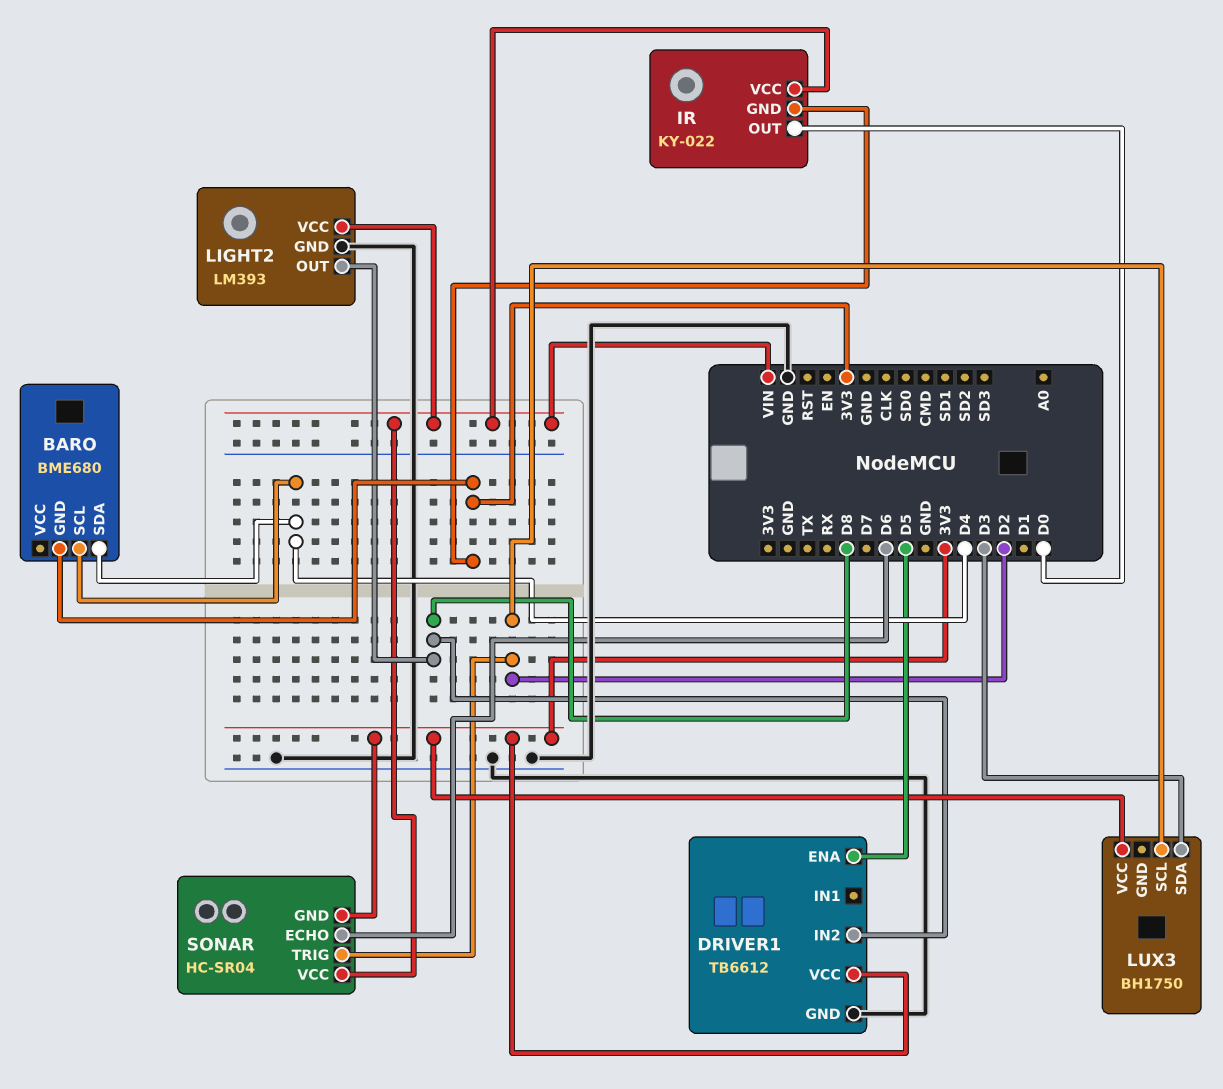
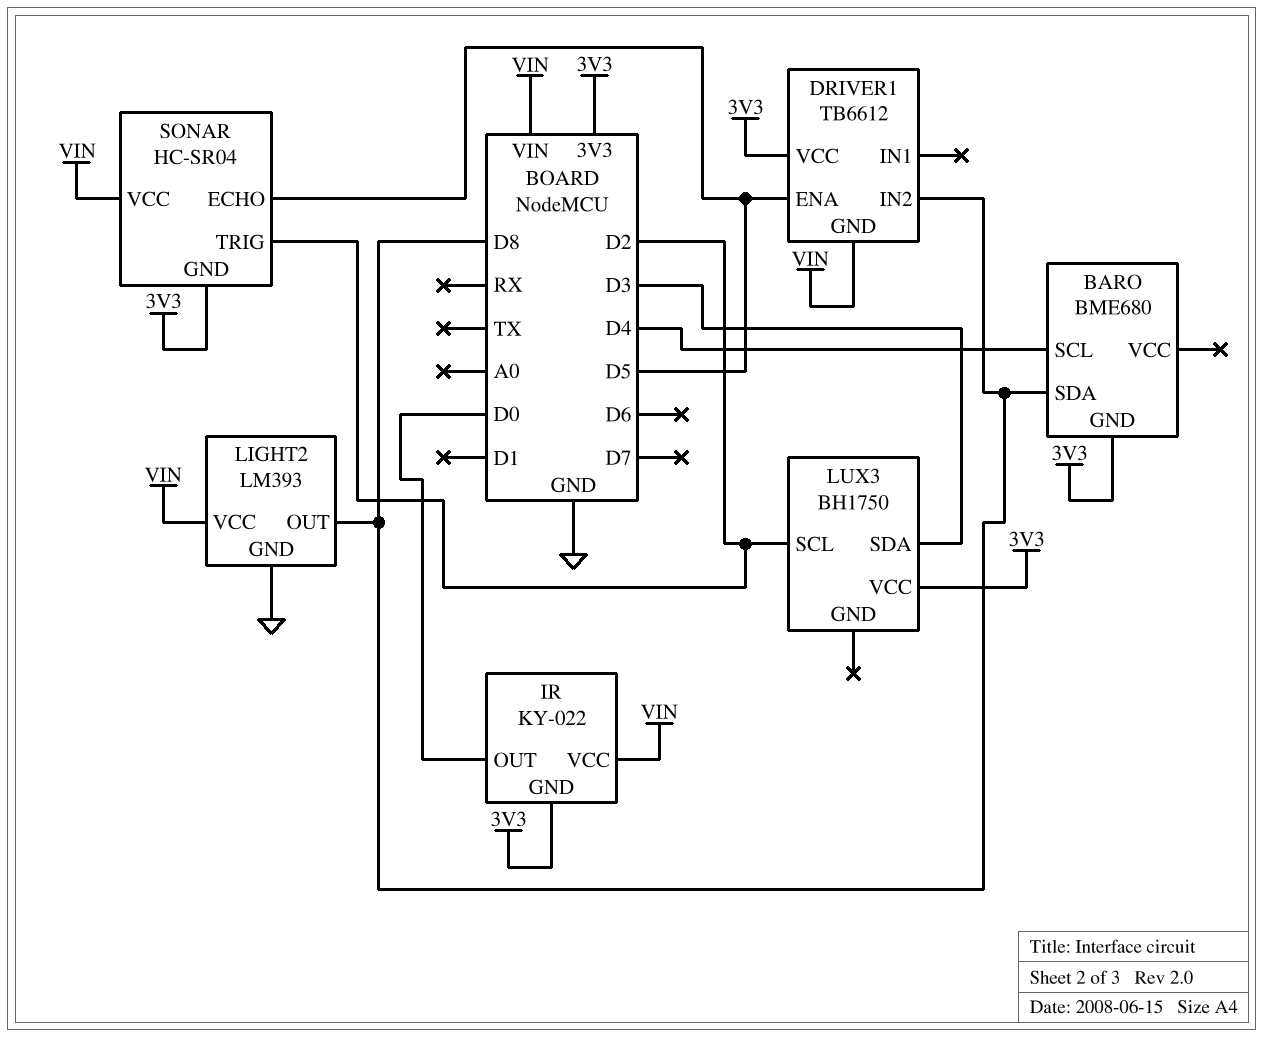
BARO pin SDA: D4 -> D8
DRIVER1 pin GND: GND -> VIN
SONAR pin ECHO: D6 -> D5

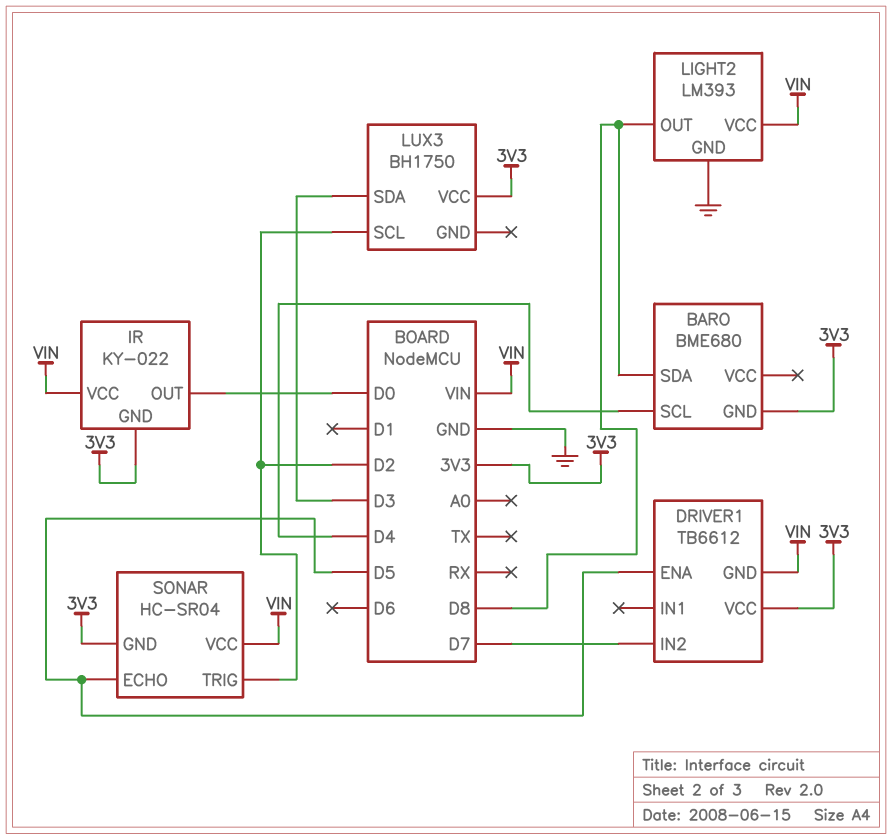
DRIVER1 pin IN2: D8 -> D7

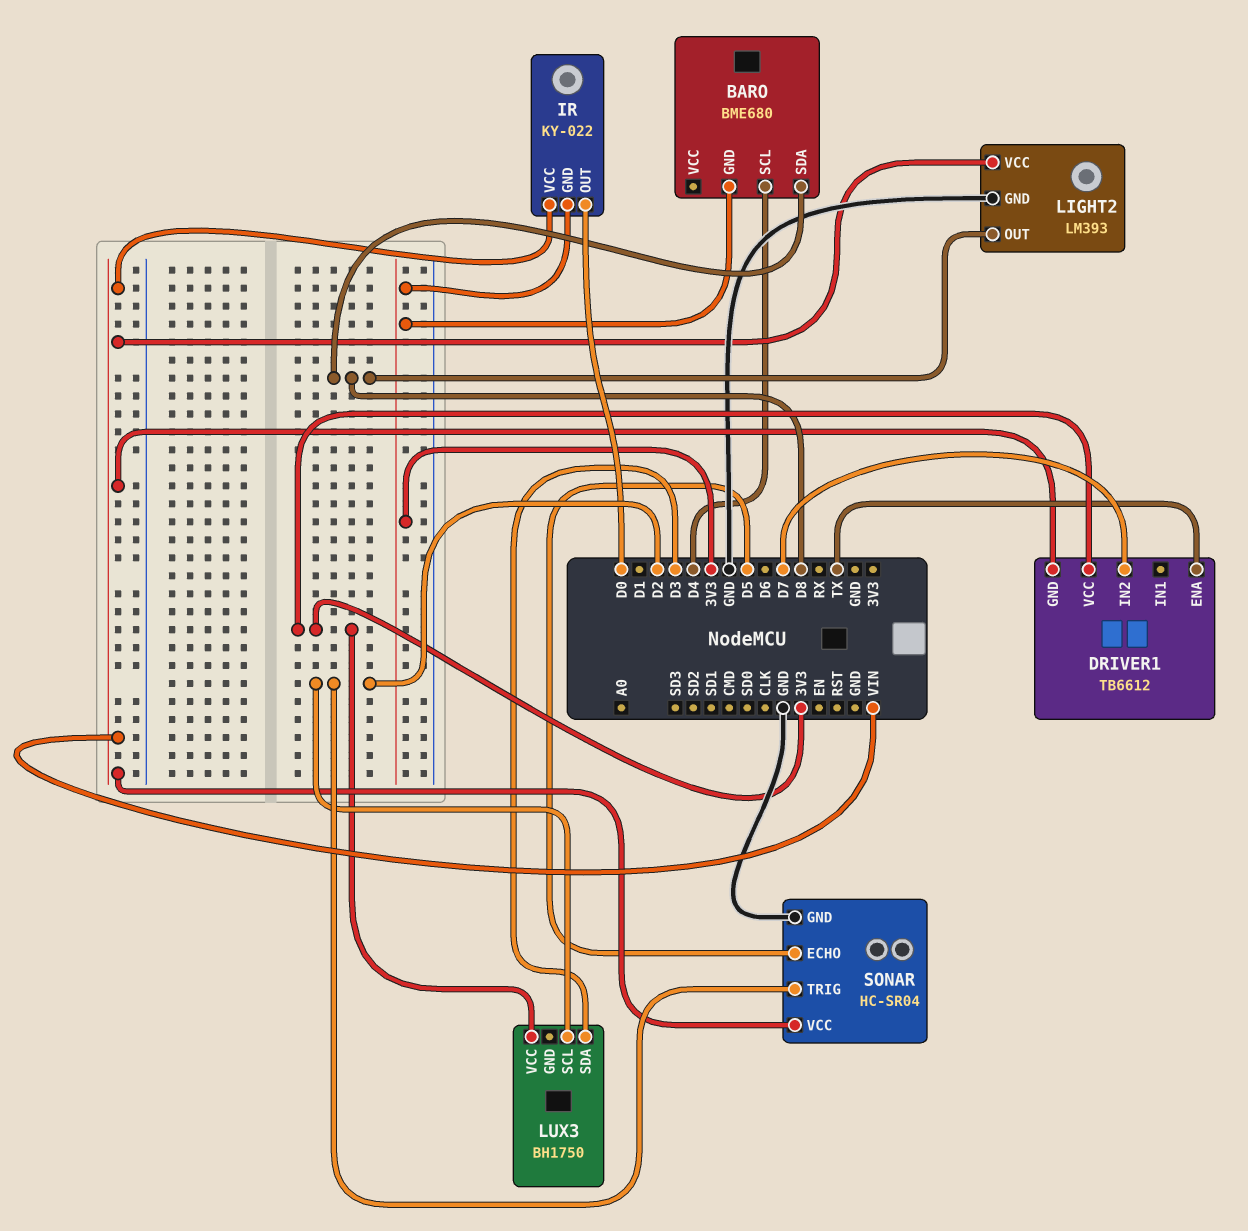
DRIVER1 pin ENA: D5 -> TX
SONAR pin GND: 3V3 -> GND

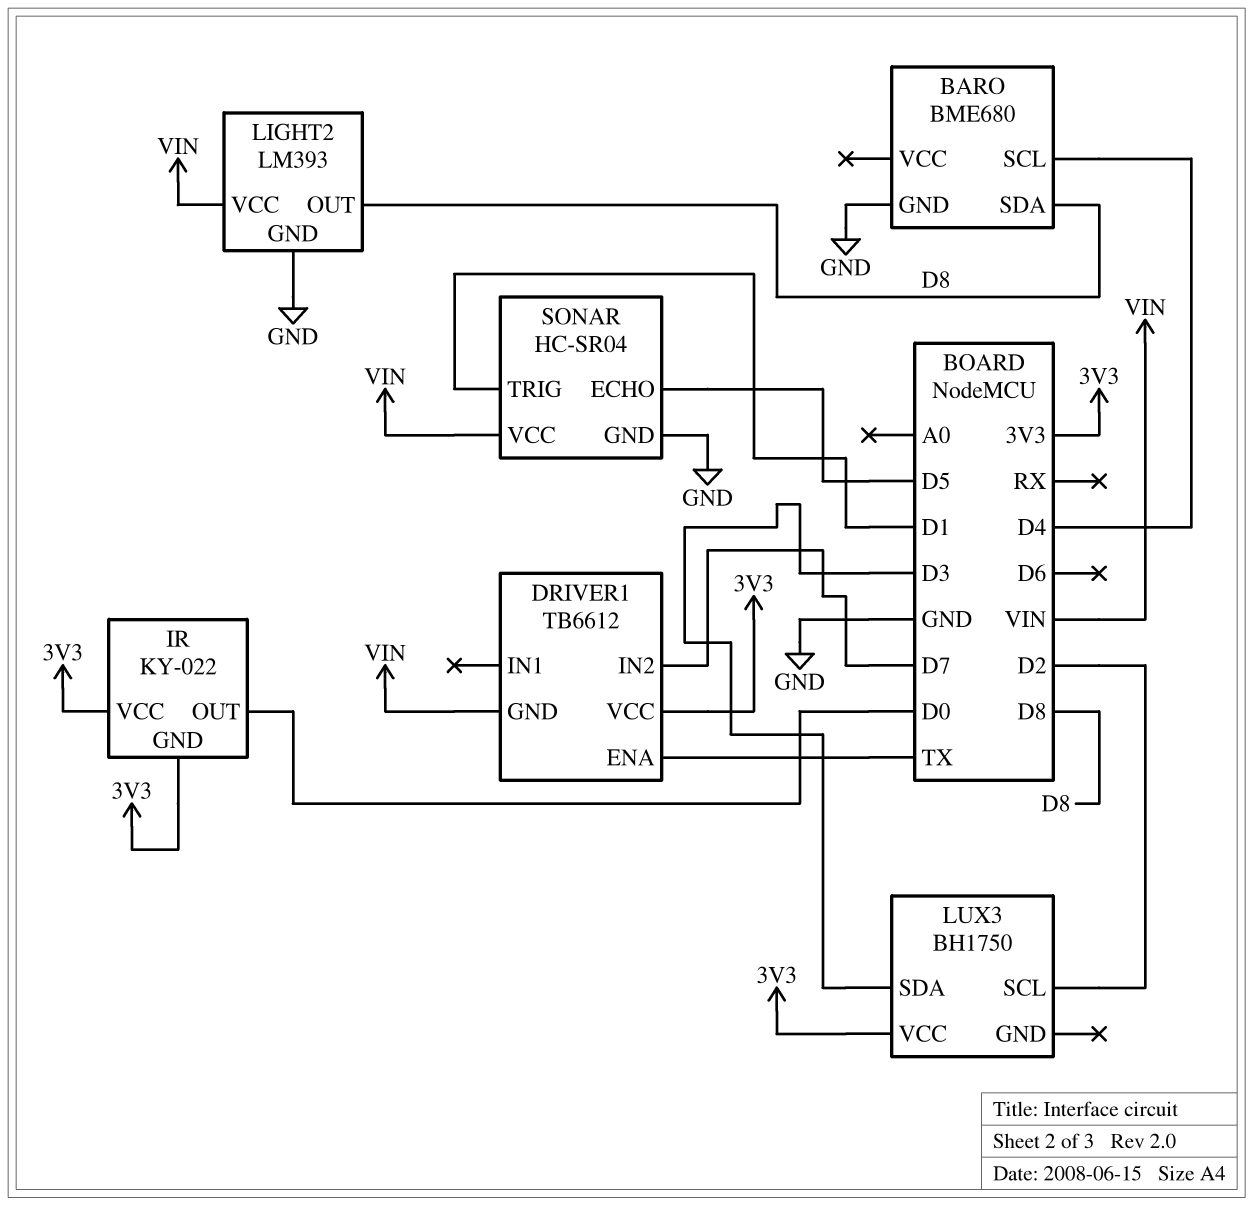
BARO pin GND: 3V3 -> GND
IR pin VCC: VIN -> 3V3
SONAR pin TRIG: D2 -> D1

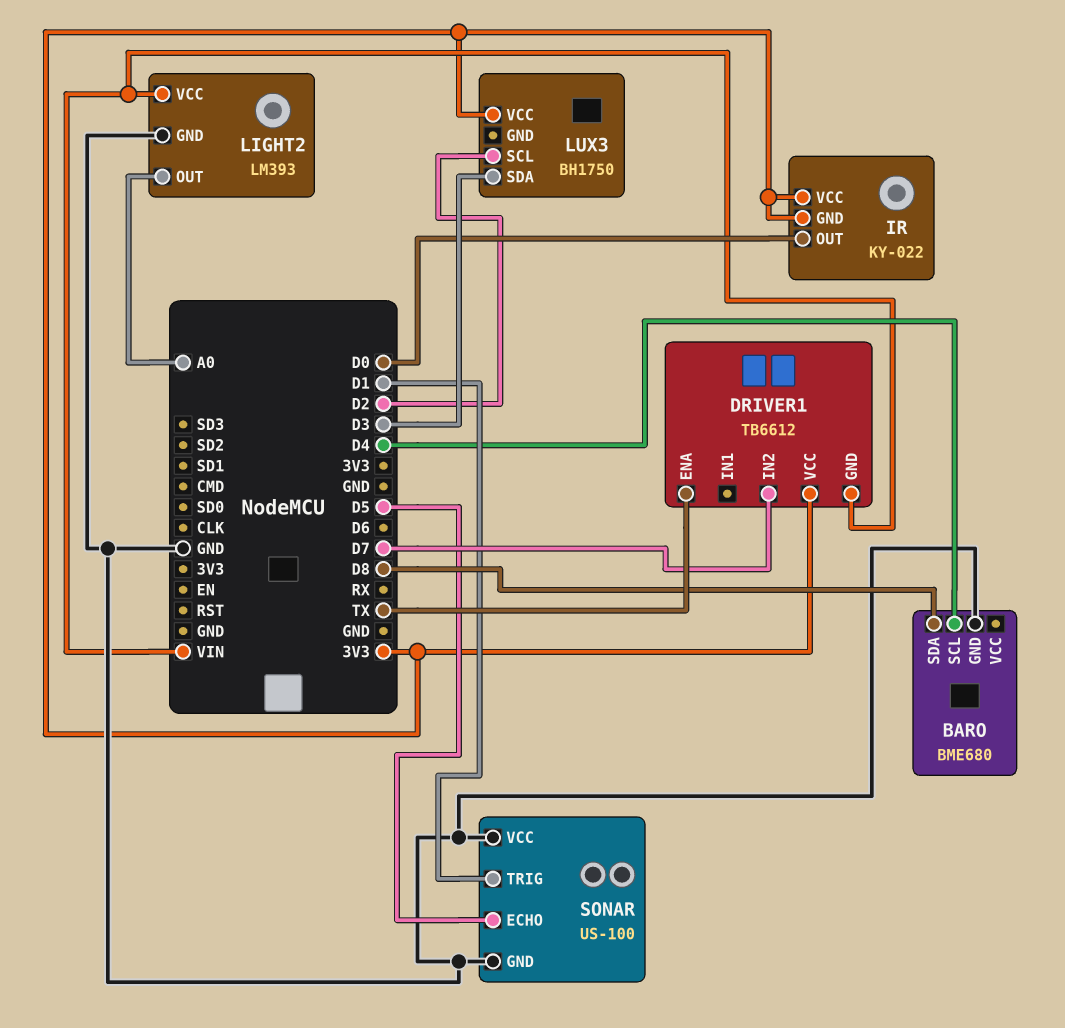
LIGHT2 pin OUT: D8 -> A0
SONAR: HC-SR04 -> US-100
SONAR pin VCC: VIN -> GND

